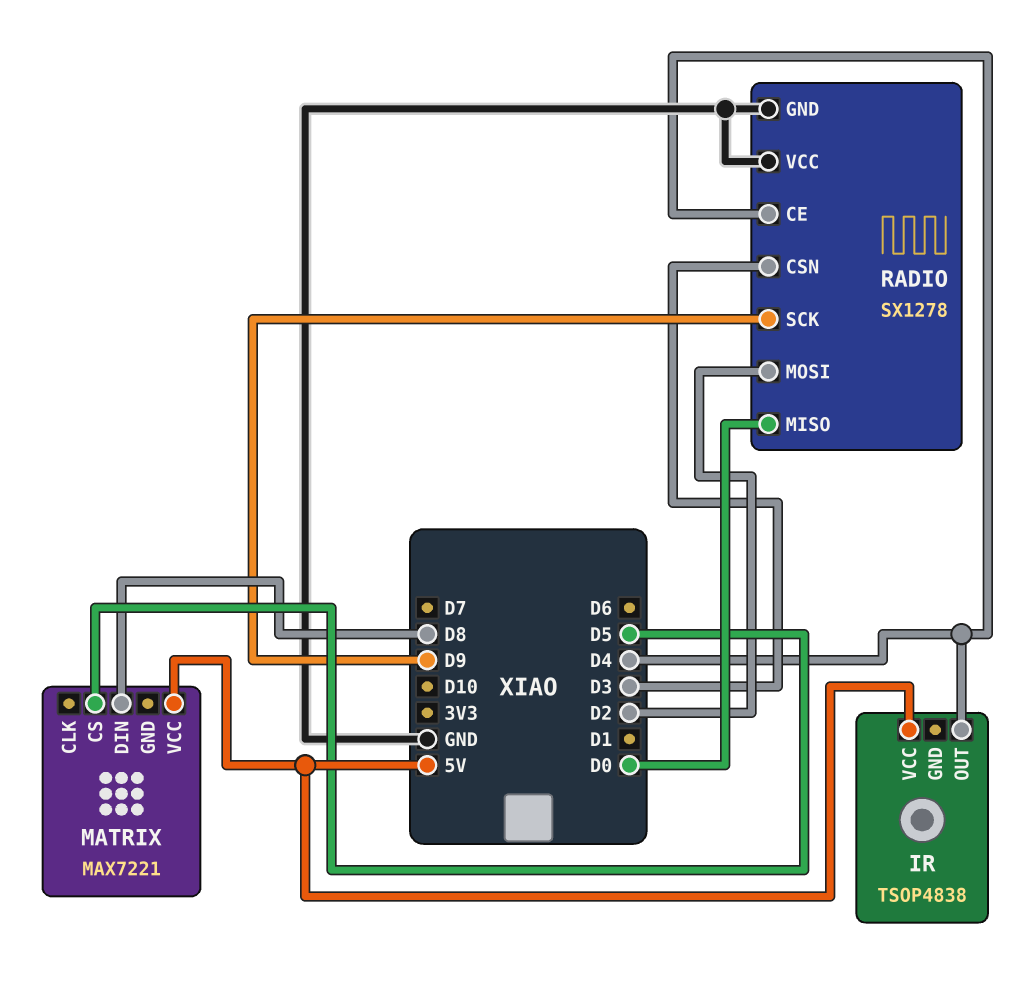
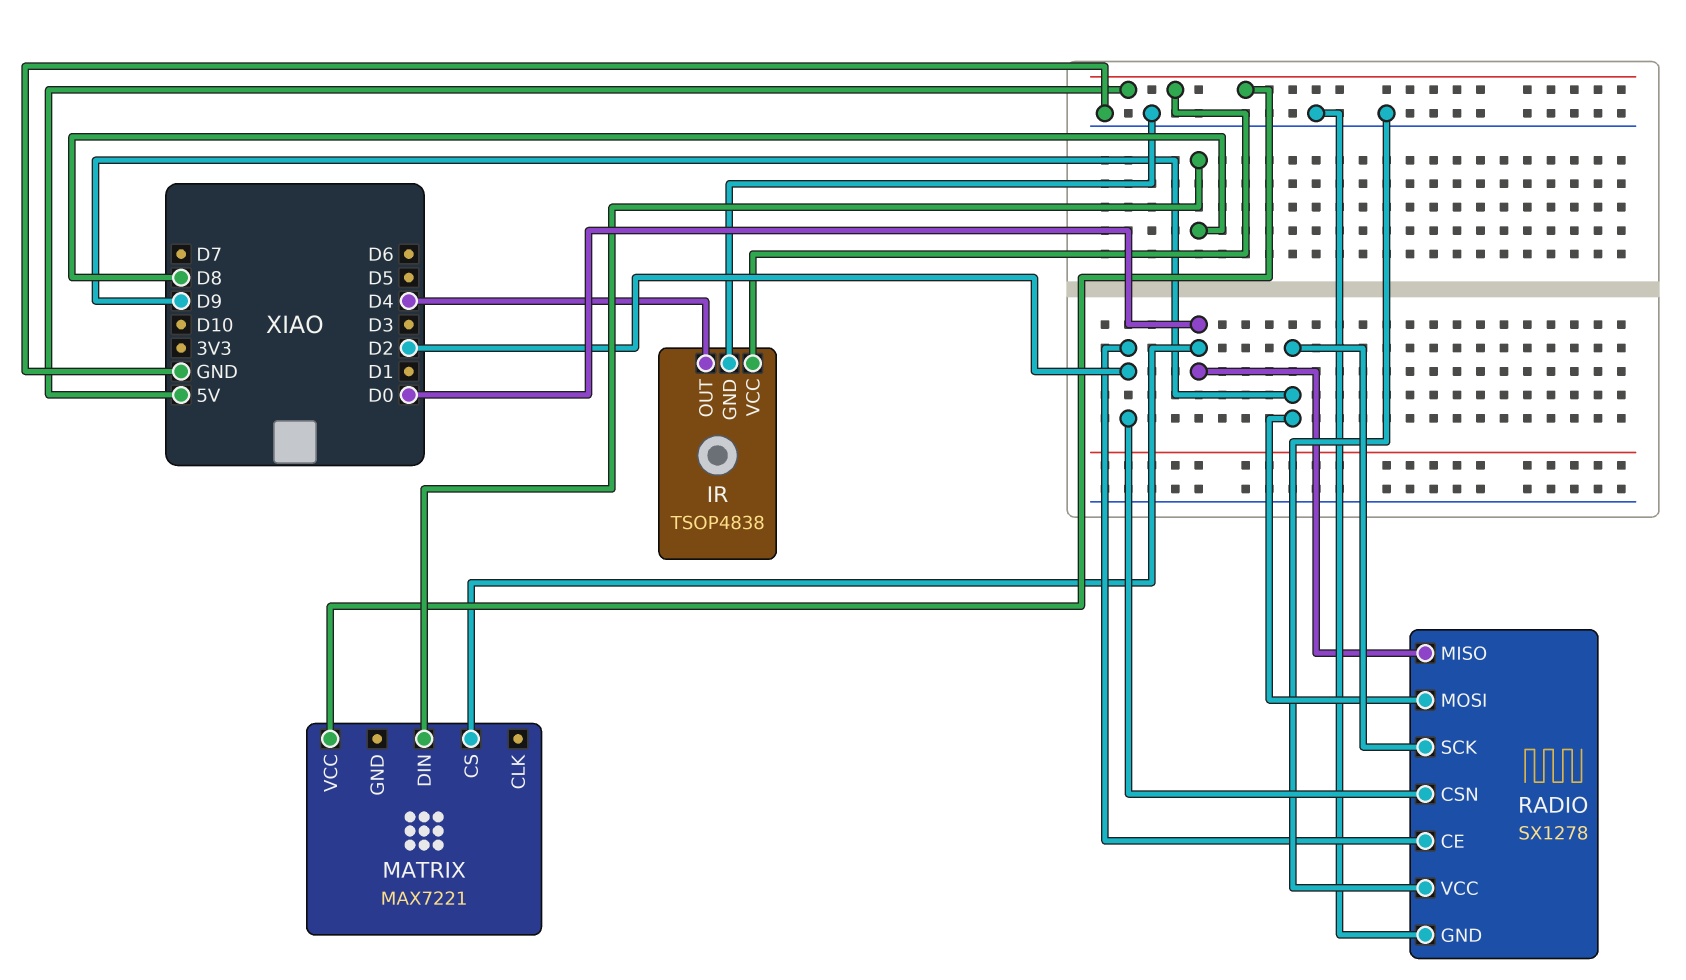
IR pin GND: none -> GND
MATRIX pin CS: D5 -> D0
RADIO pin CE: D4 -> D2
RADIO pin CSN: D3 -> D2
RADIO pin MOSI: D2 -> D9

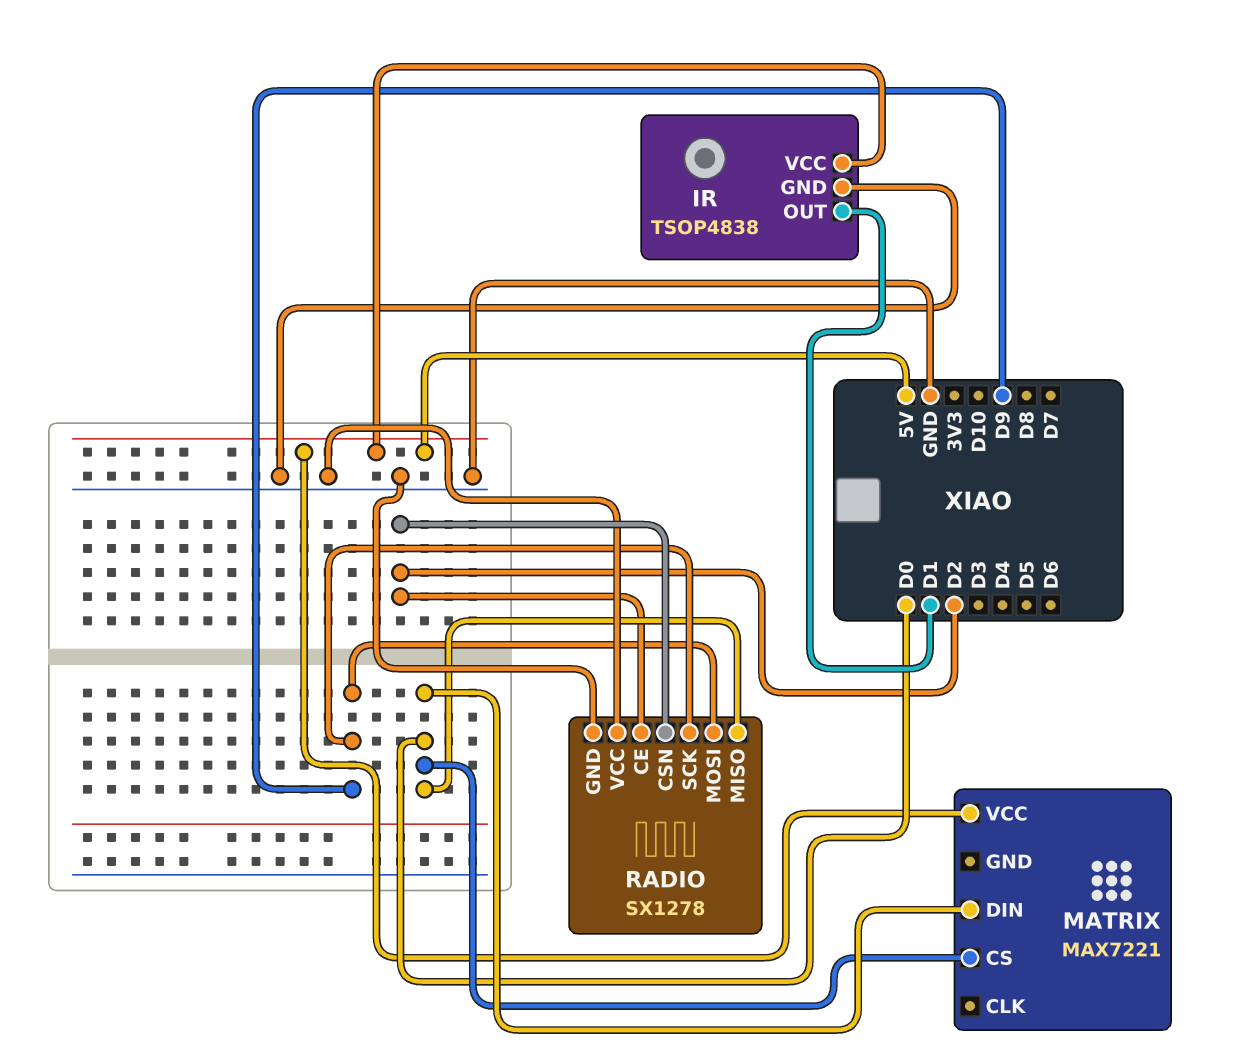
IR pin OUT: D4 -> D1
MATRIX pin DIN: D8 -> D0

